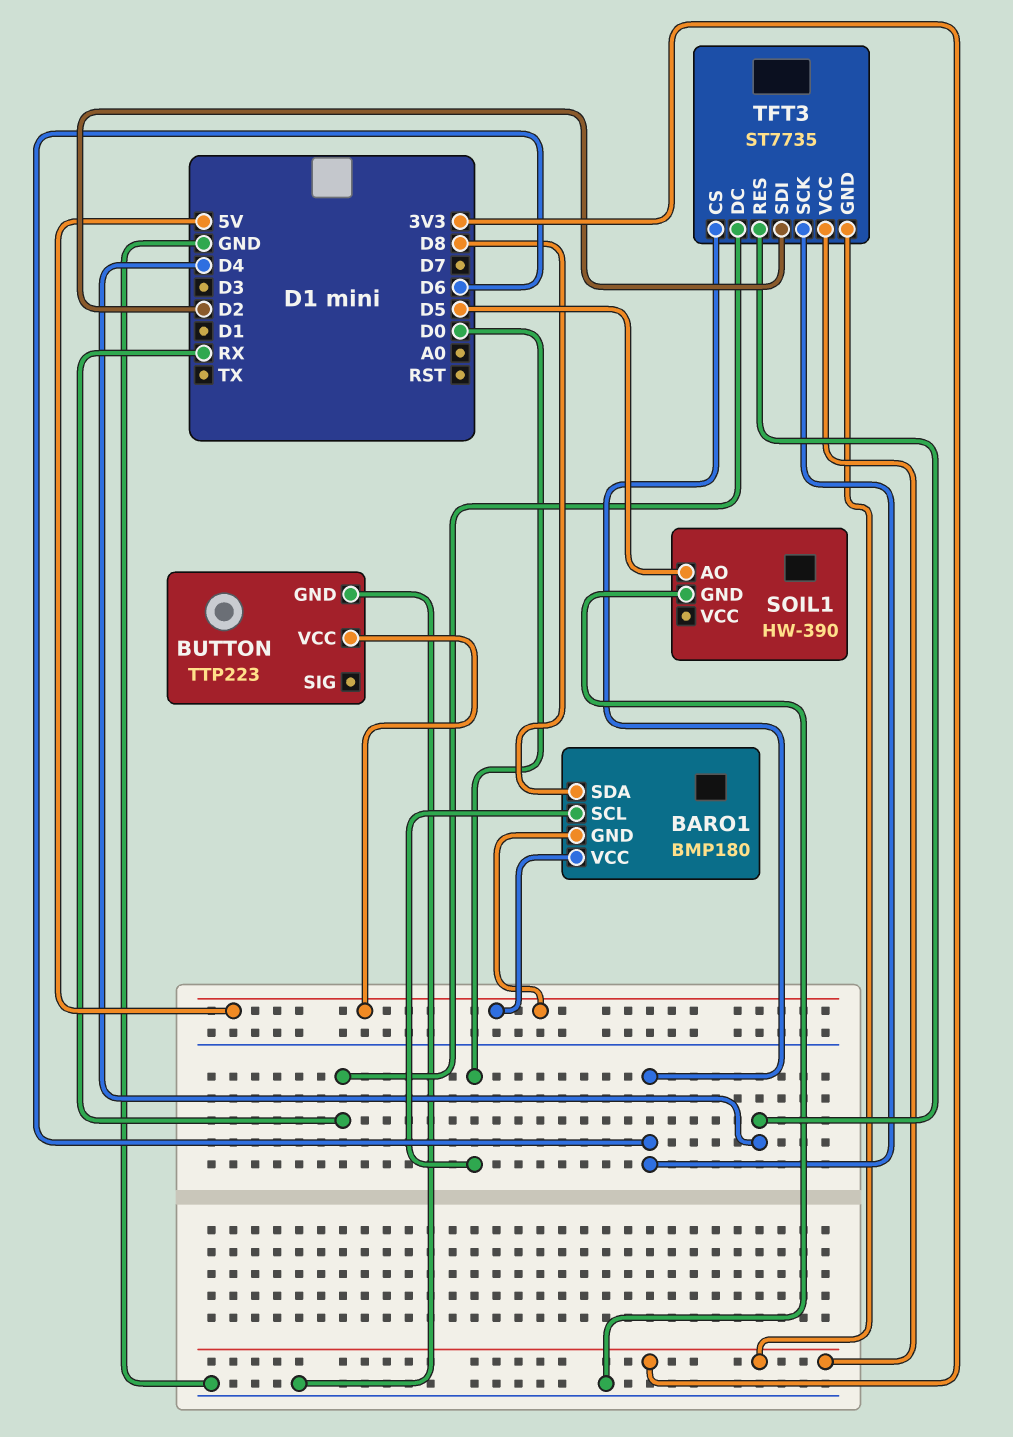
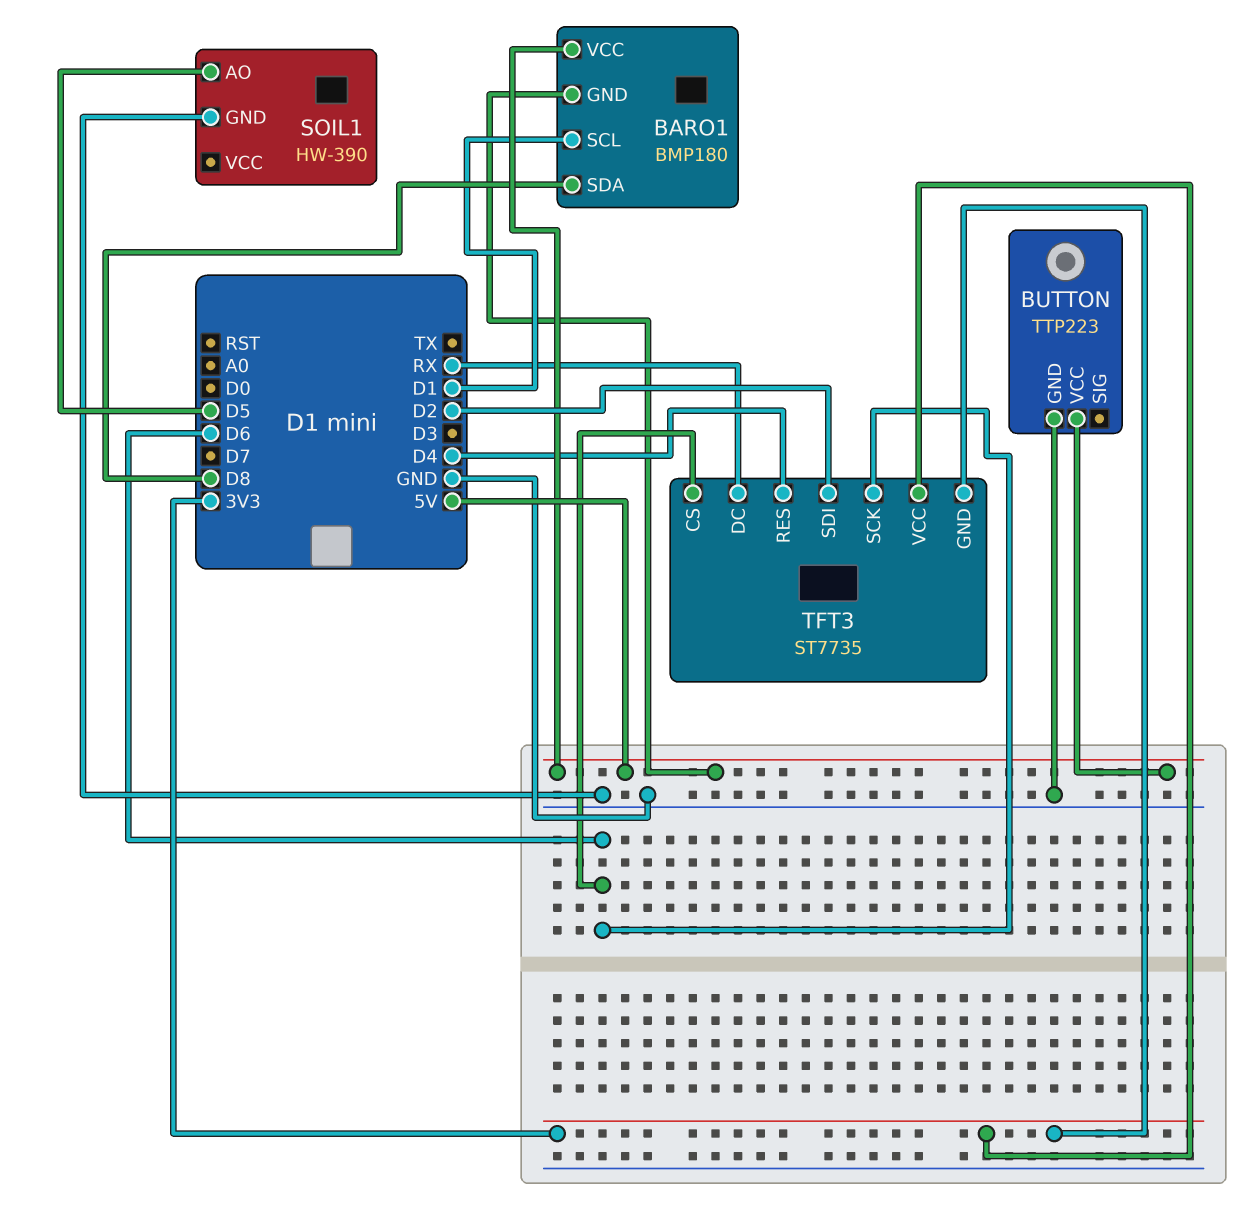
BARO1 pin SCL: D0 -> D1

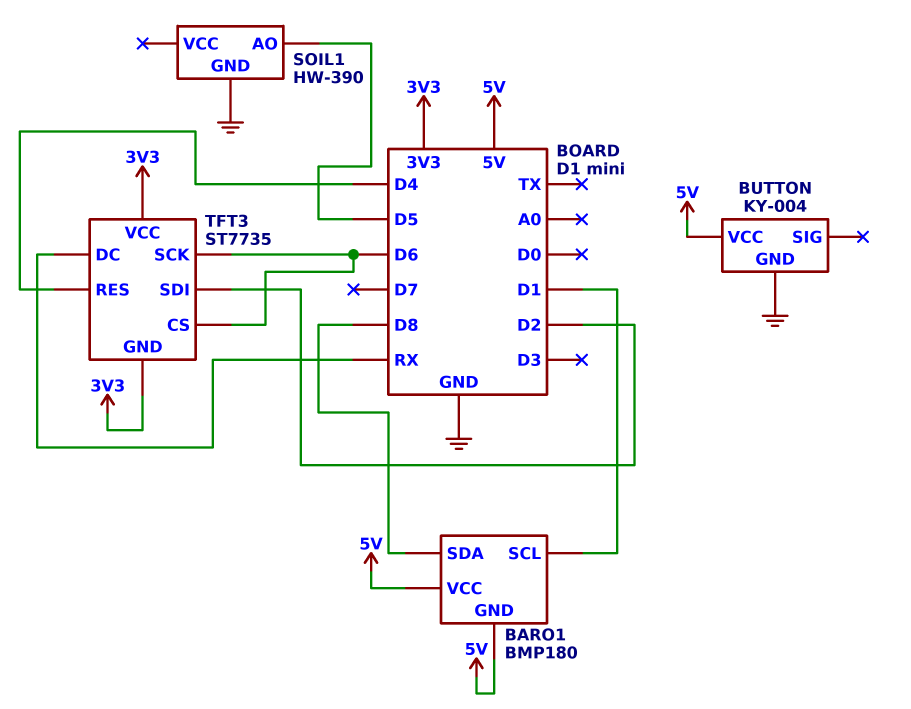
BUTTON: TTP223 -> KY-004

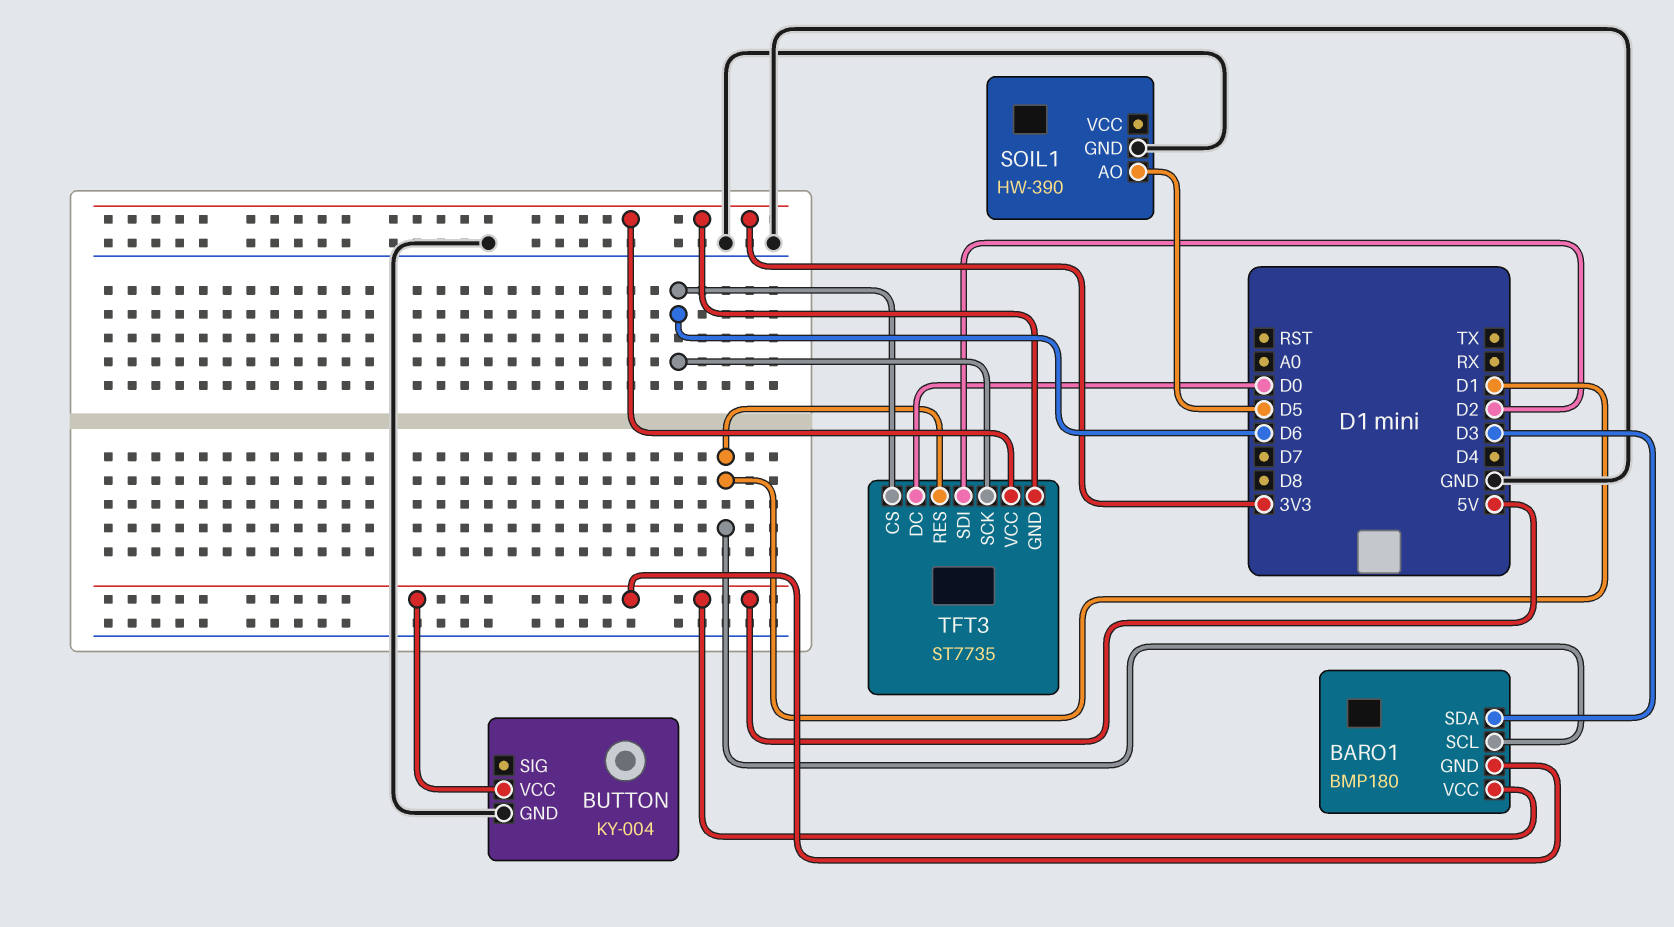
BARO1 pin SDA: D8 -> D3
TFT3 pin DC: RX -> D0
TFT3 pin RES: D4 -> D1

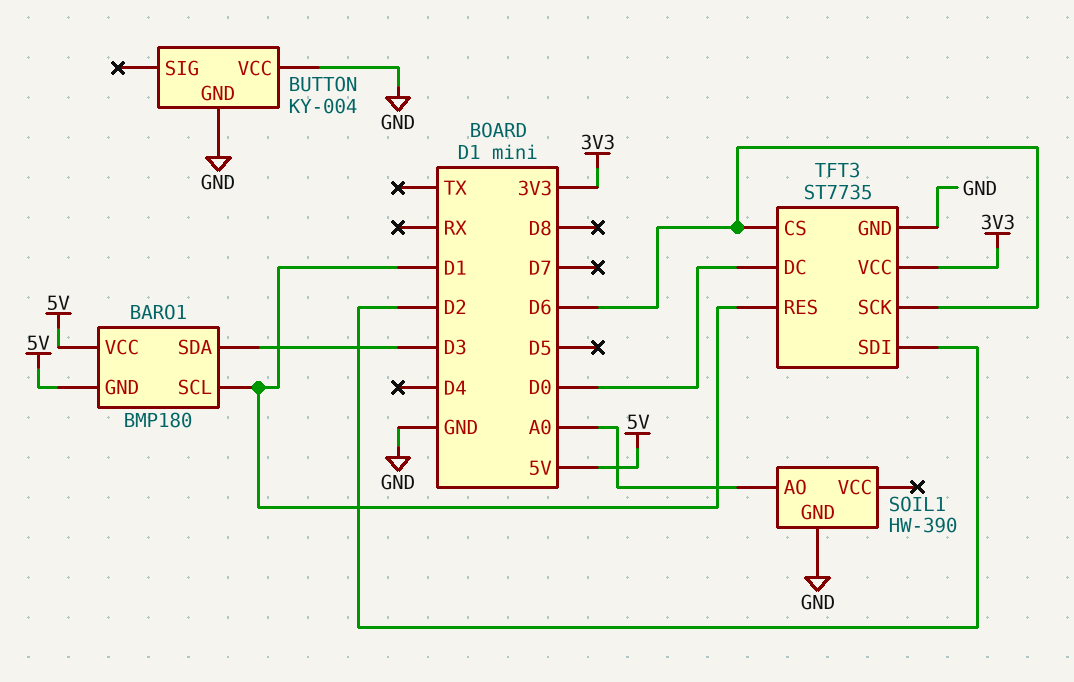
BUTTON pin VCC: 5V -> GND
SOIL1 pin AO: D5 -> A0
TFT3 pin GND: 3V3 -> GND

